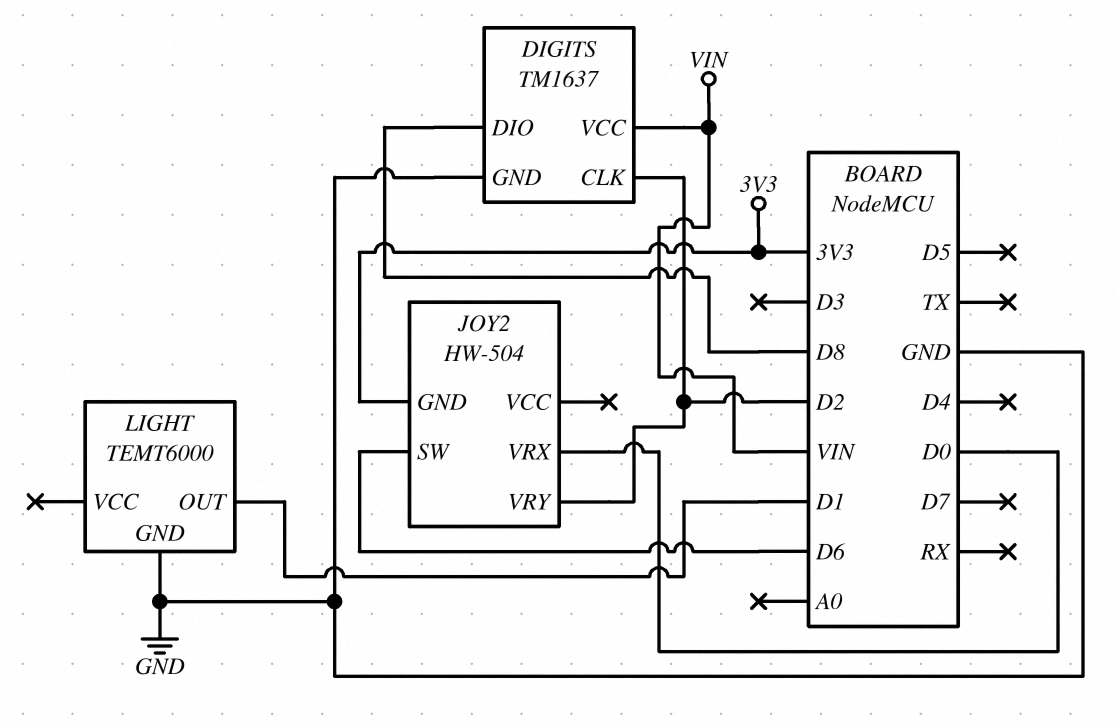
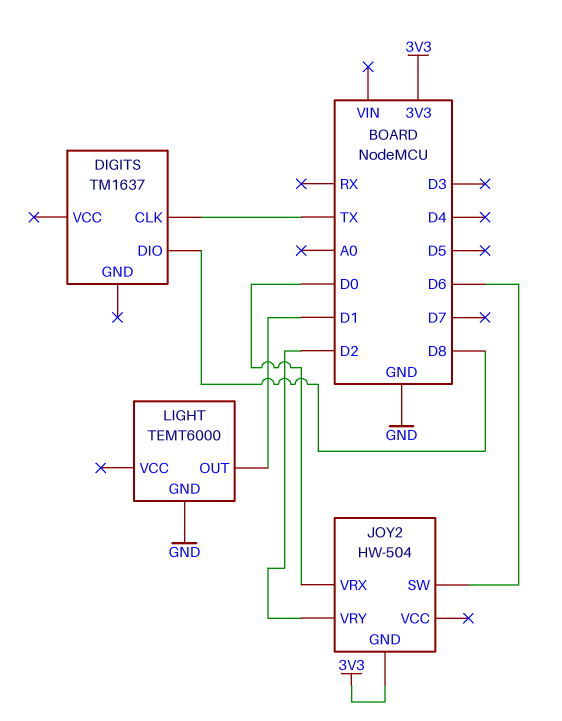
DIGITS pin CLK: D2 -> TX
DIGITS pin GND: GND -> none
DIGITS pin VCC: VIN -> none

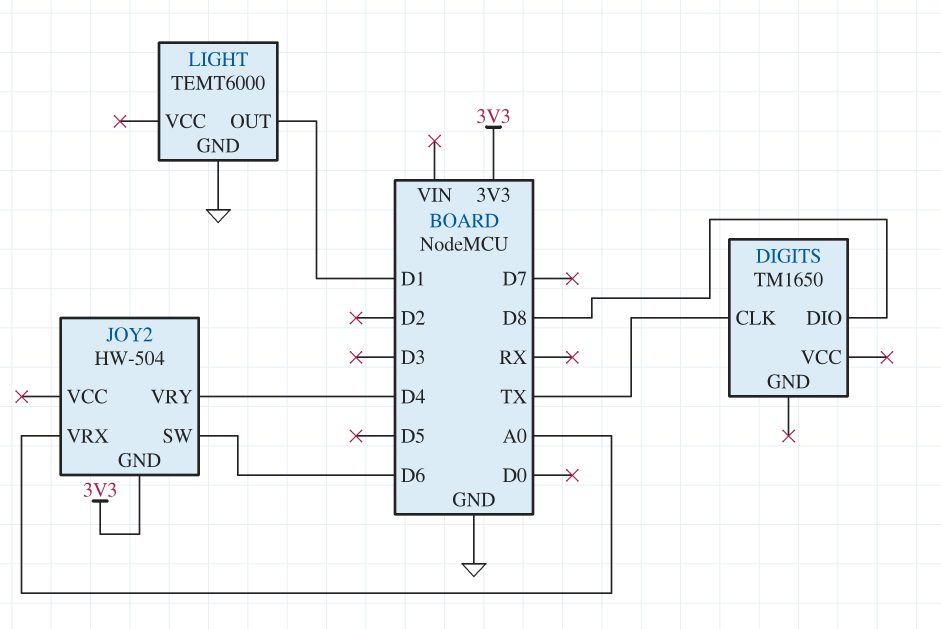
DIGITS: TM1637 -> TM1650
JOY2 pin VRX: D0 -> A0
JOY2 pin VRY: D2 -> D4

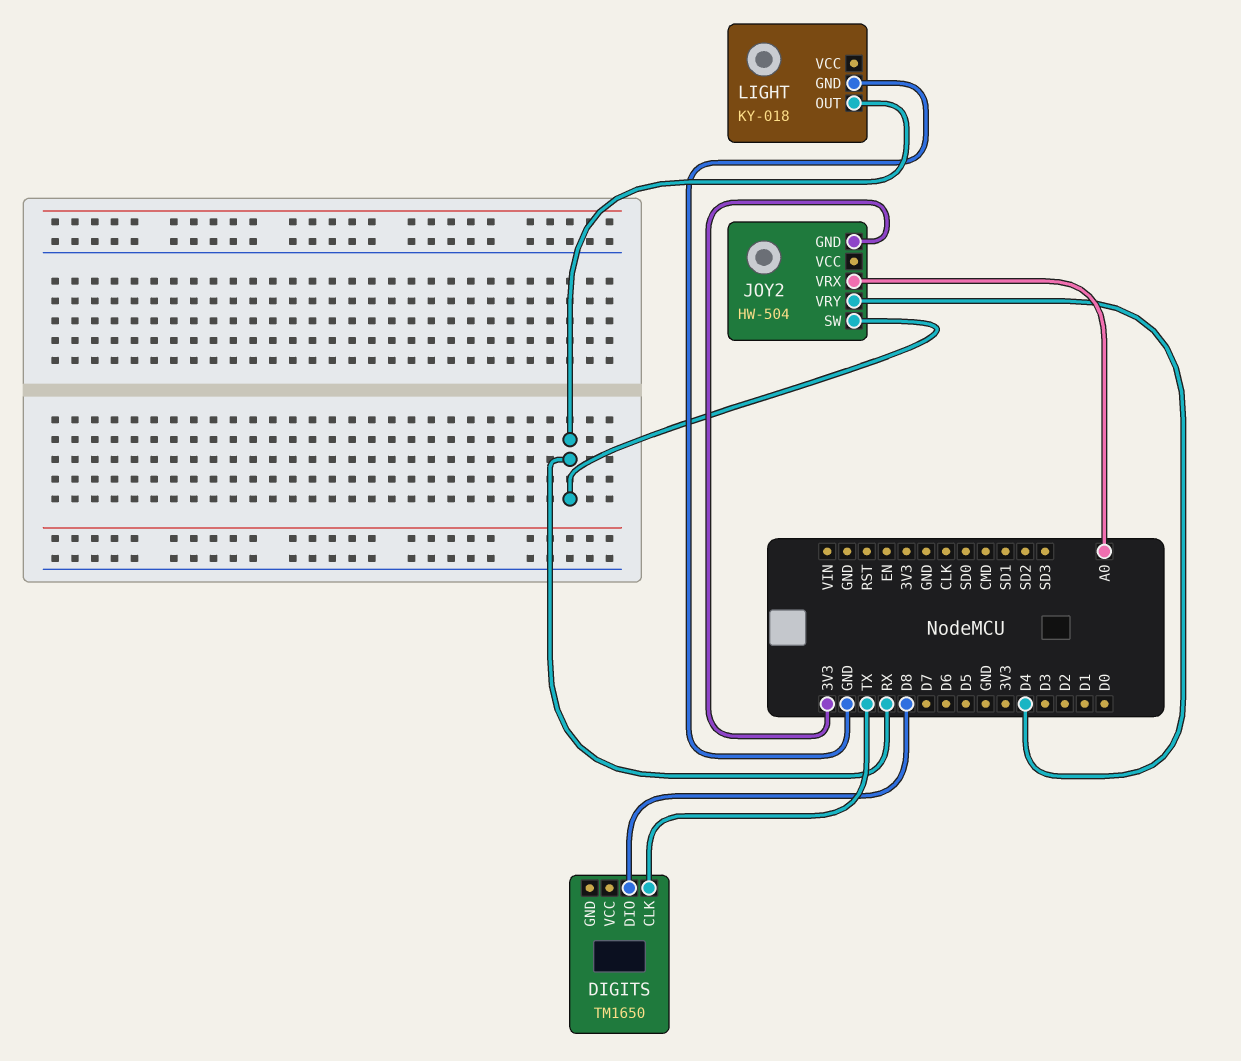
JOY2 pin SW: D6 -> RX
LIGHT: TEMT6000 -> KY-018
LIGHT pin OUT: D1 -> RX

